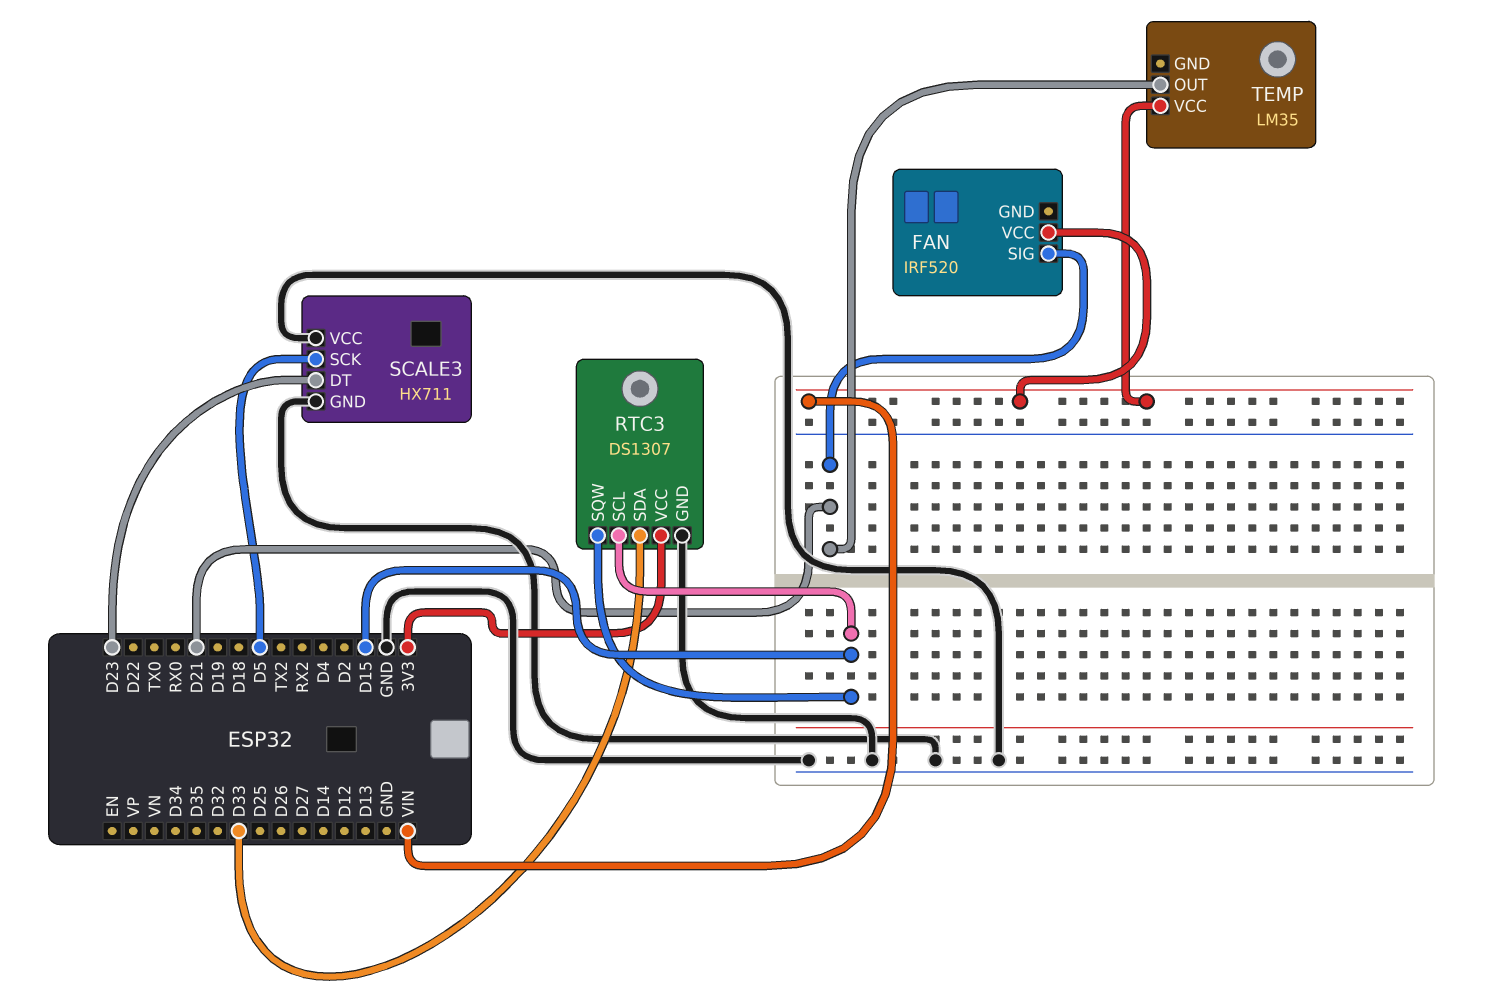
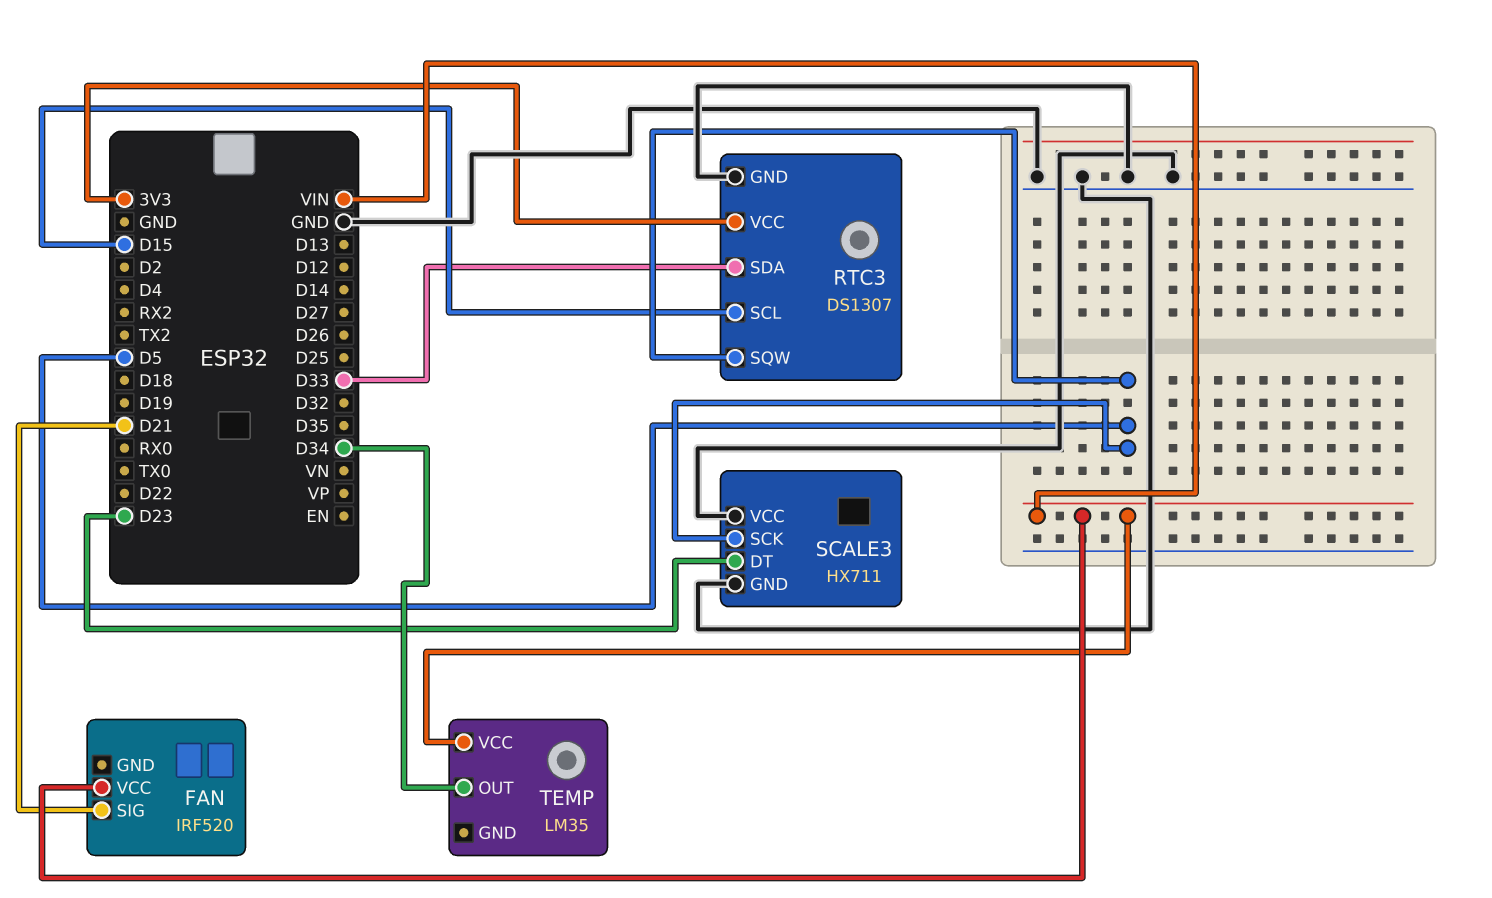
RTC3 pin SQW: D15 -> D5
TEMP pin OUT: D21 -> D34

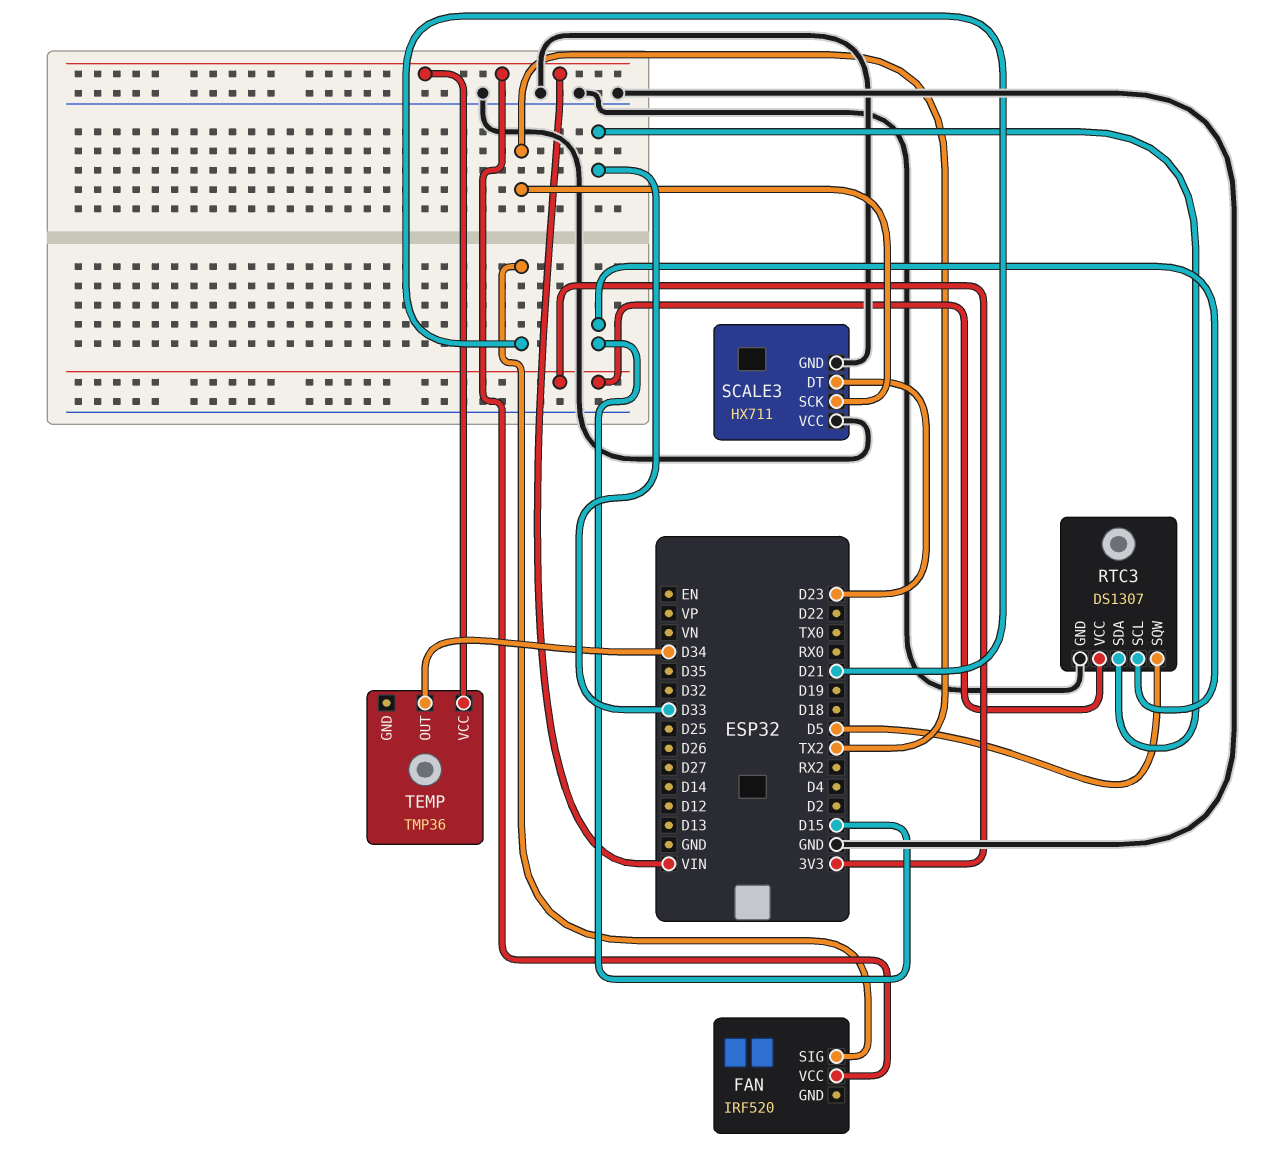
SCALE3 pin SCK: D5 -> TX2
TEMP: LM35 -> TMP36

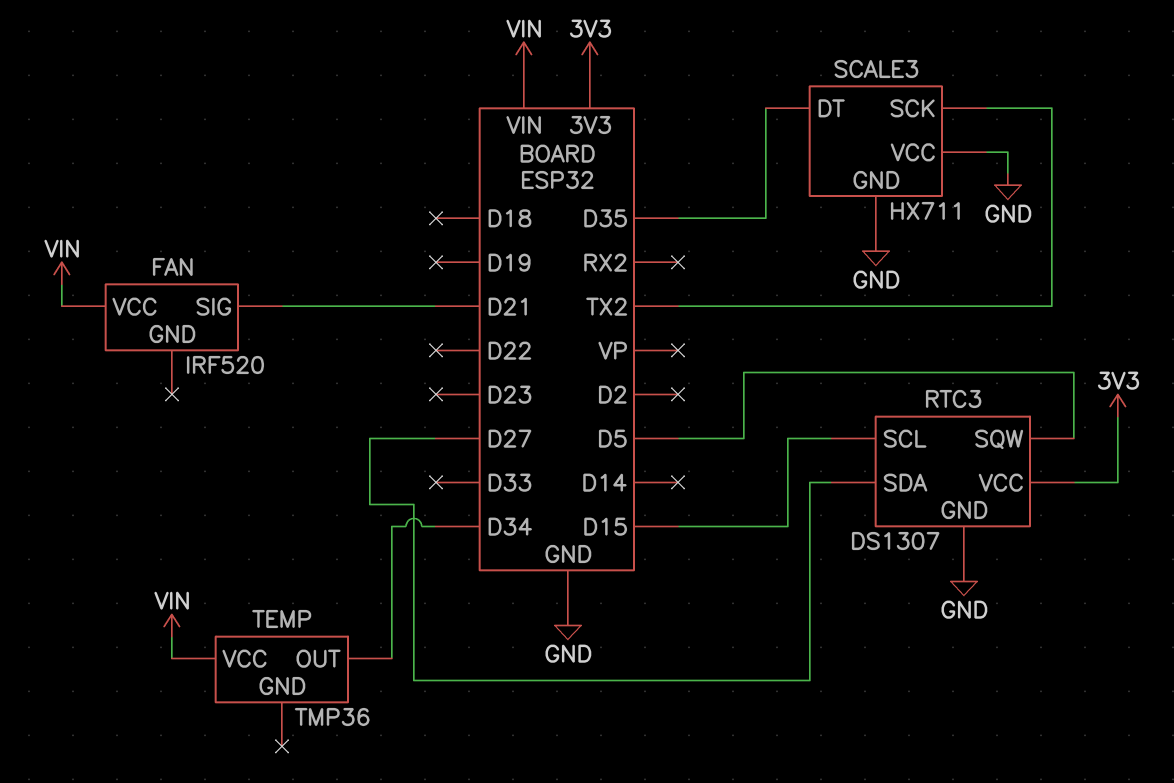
RTC3 pin SDA: D33 -> D27
SCALE3 pin DT: D23 -> D35

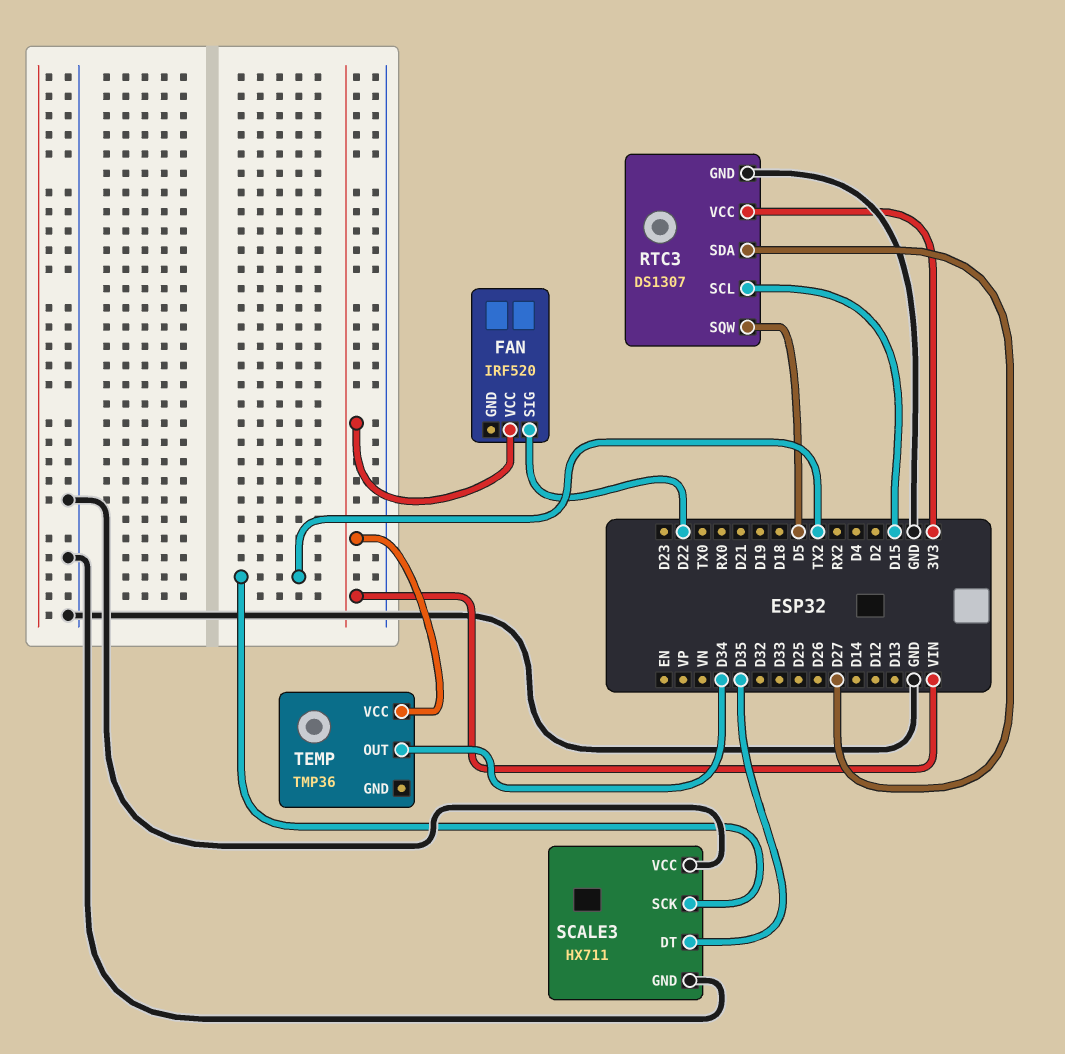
FAN pin SIG: D21 -> D22

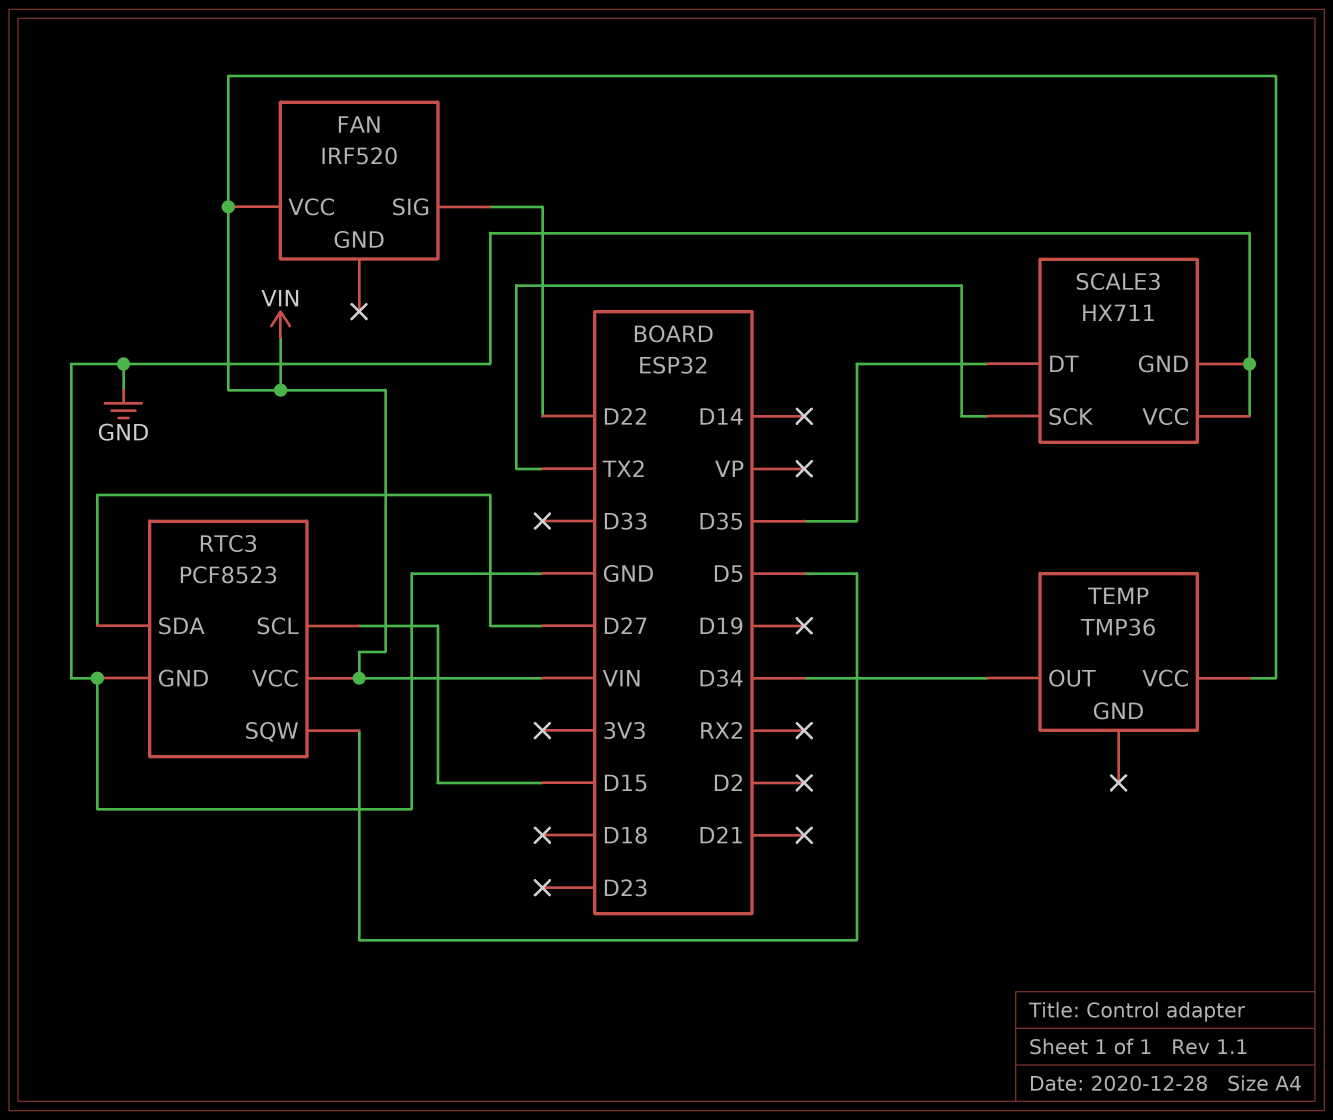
RTC3: DS1307 -> PCF8523
RTC3 pin VCC: 3V3 -> VIN

